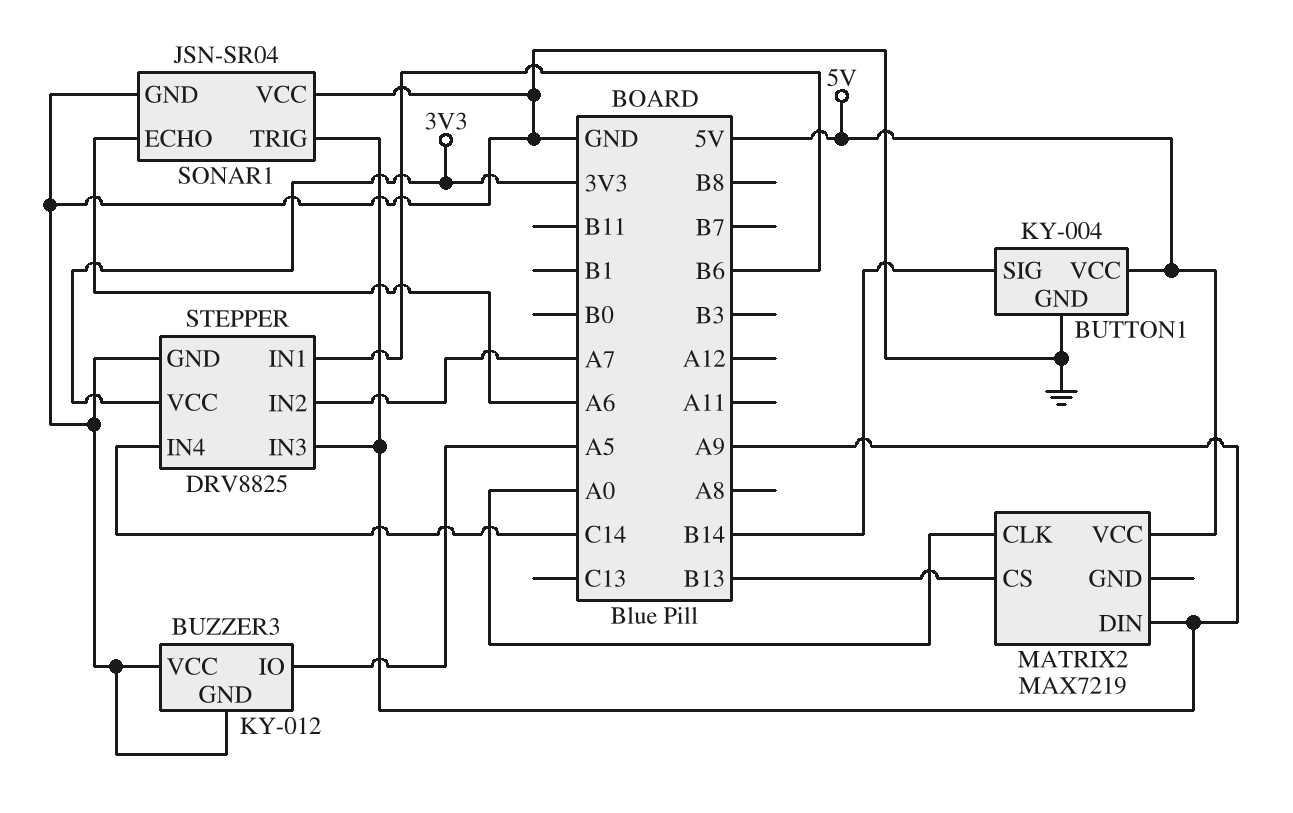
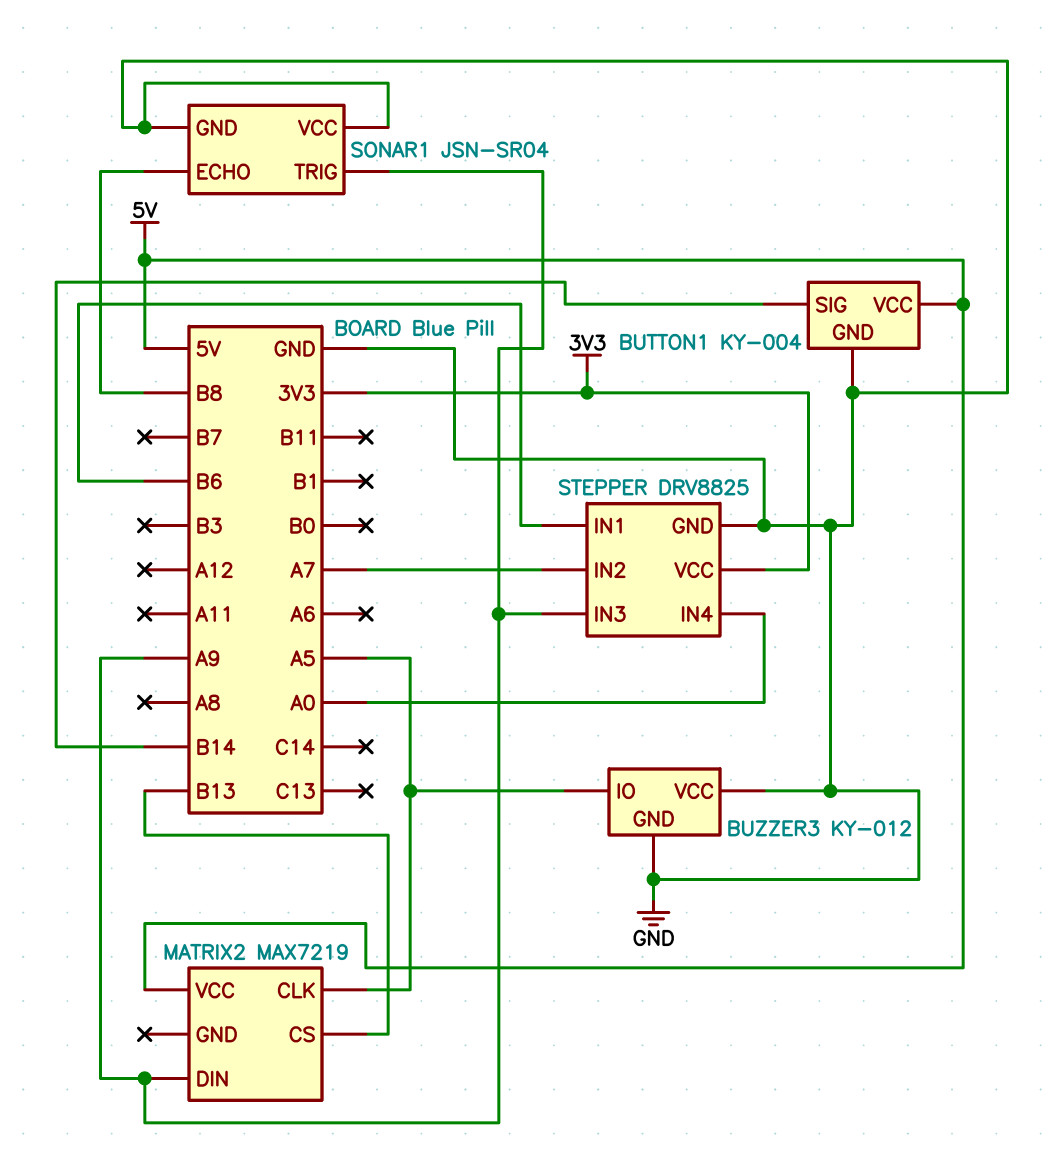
MATRIX2 pin CLK: A0 -> A5
SONAR1 pin ECHO: A6 -> B8
STEPPER pin IN4: C14 -> A0

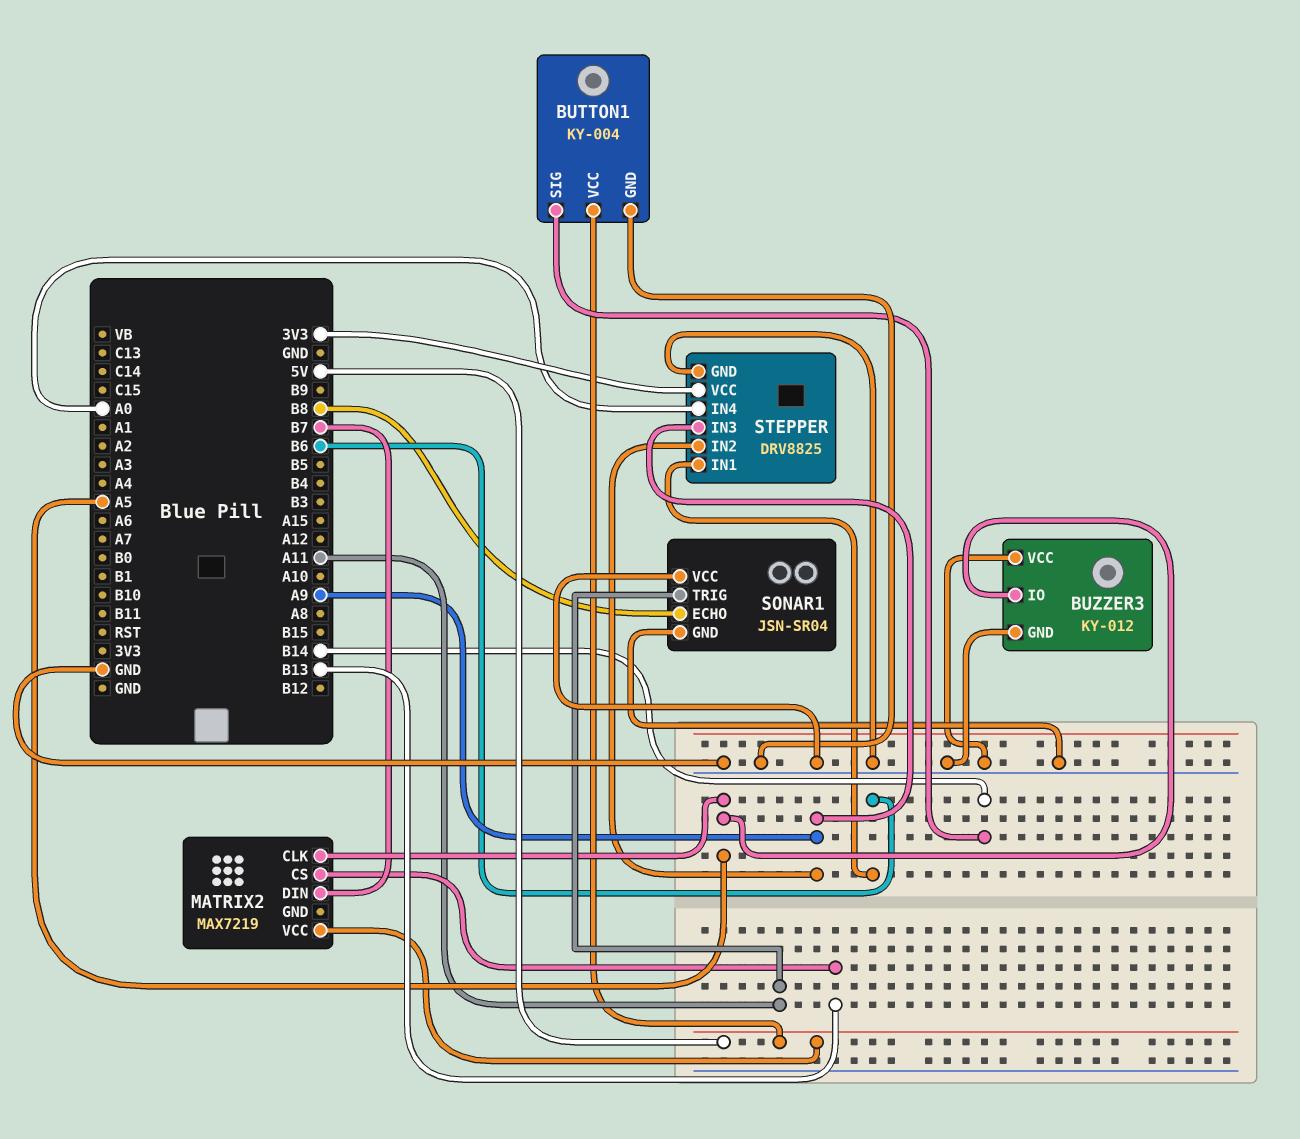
MATRIX2 pin DIN: A9 -> B7
SONAR1 pin TRIG: A9 -> A11
STEPPER pin IN2: A7 -> A9

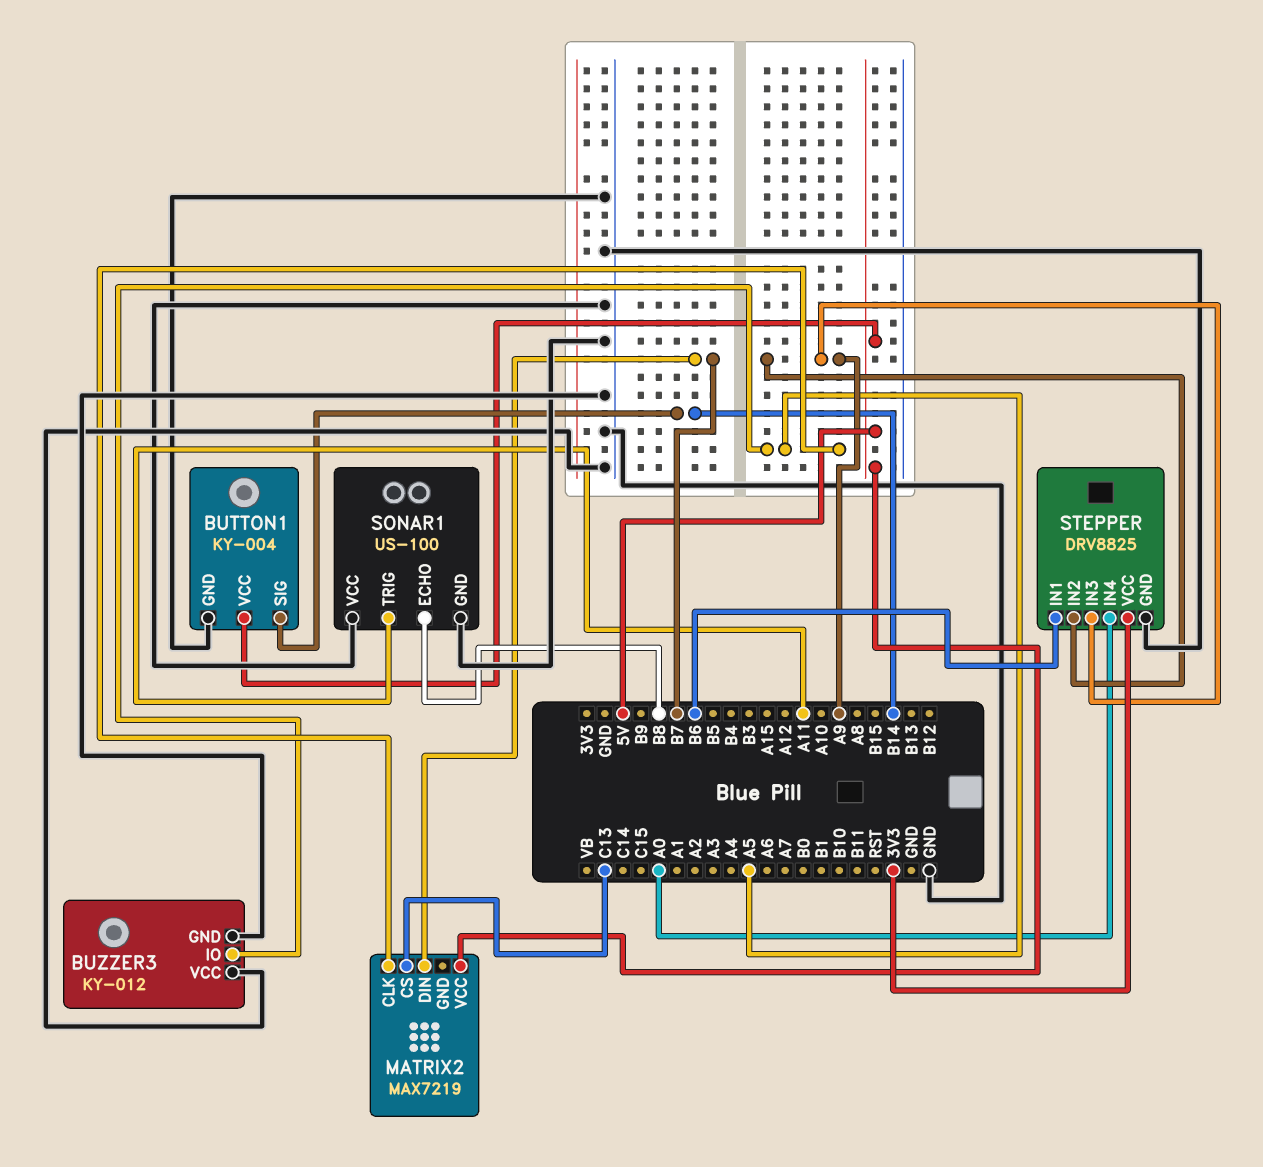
MATRIX2 pin CS: B13 -> C13
SONAR1: JSN-SR04 -> US-100

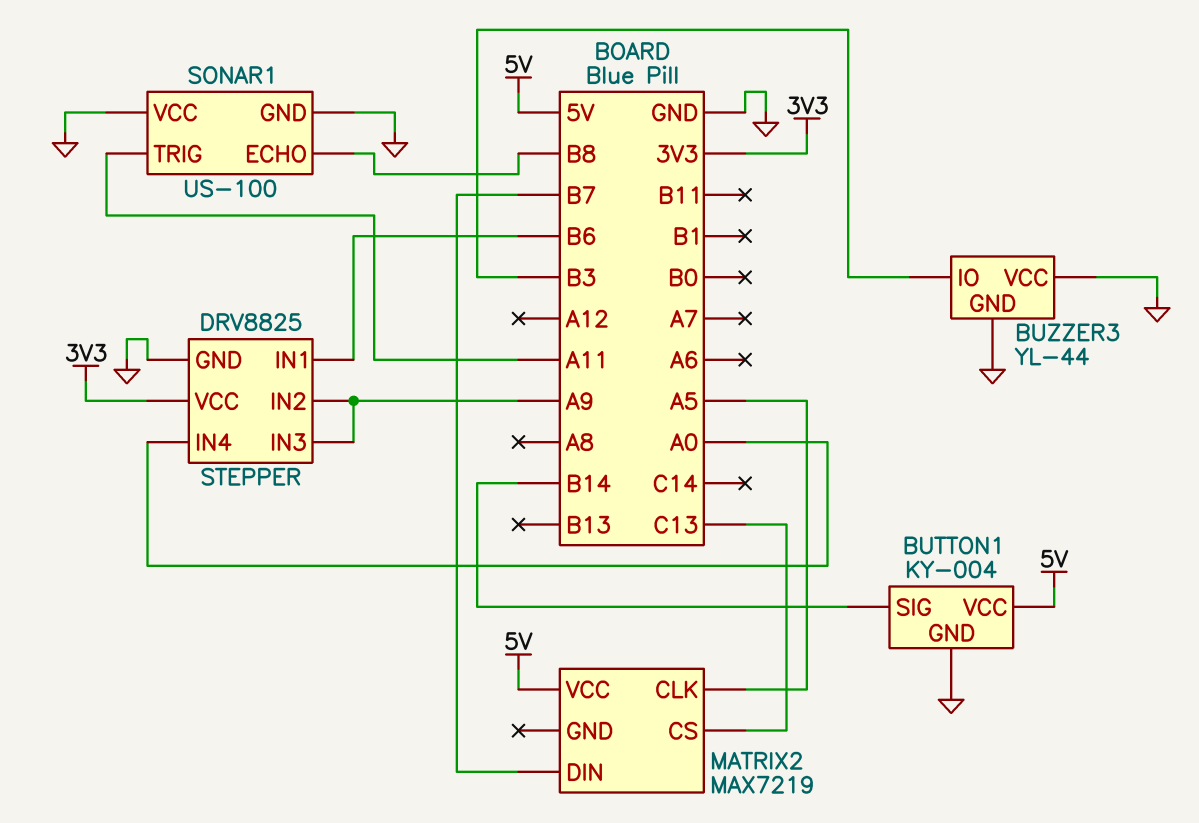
BUZZER3: KY-012 -> YL-44
BUZZER3 pin IO: A5 -> B3

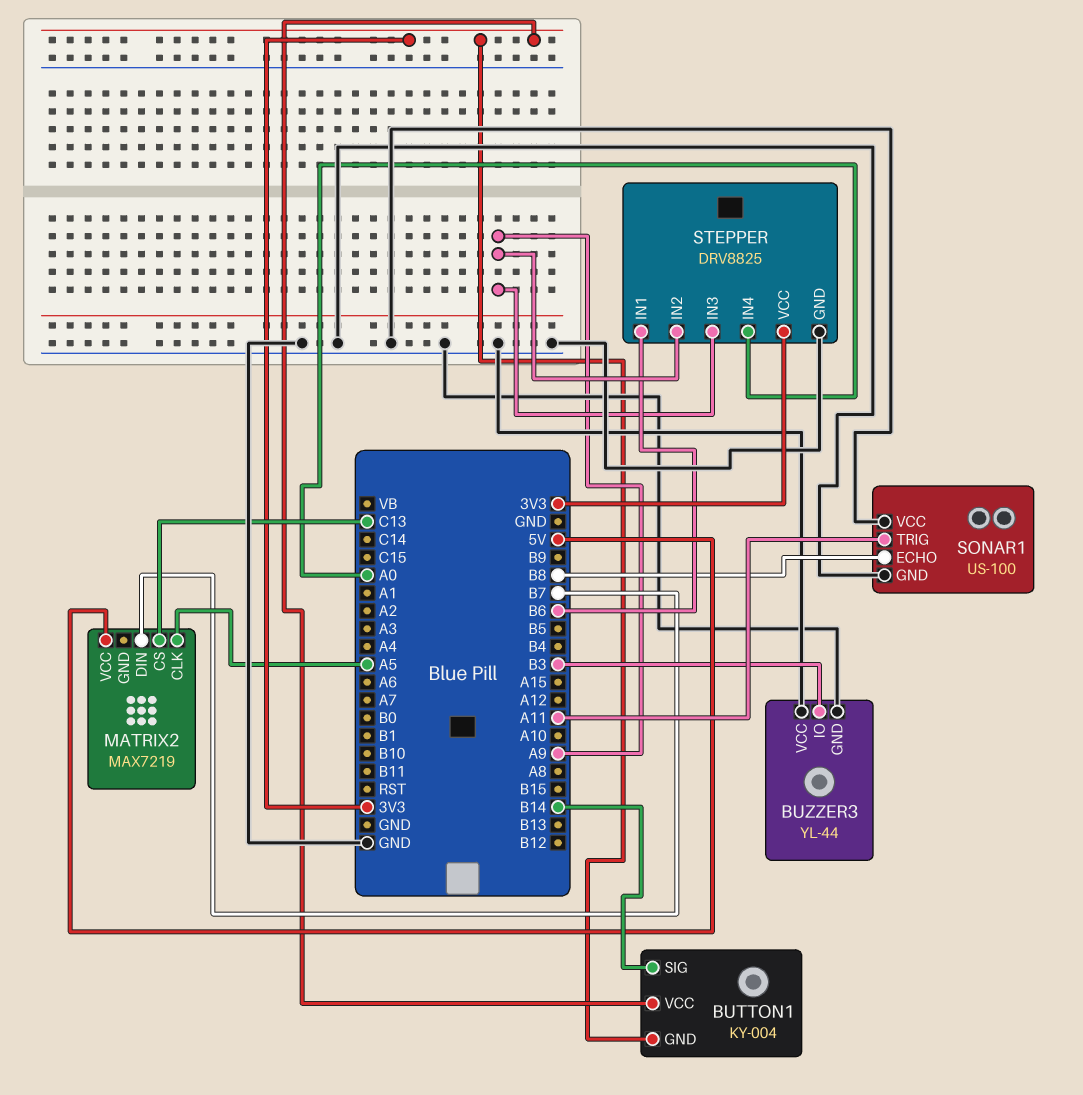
BUTTON1 pin GND: GND -> 3V3
BUTTON1 pin VCC: 5V -> 3V3

